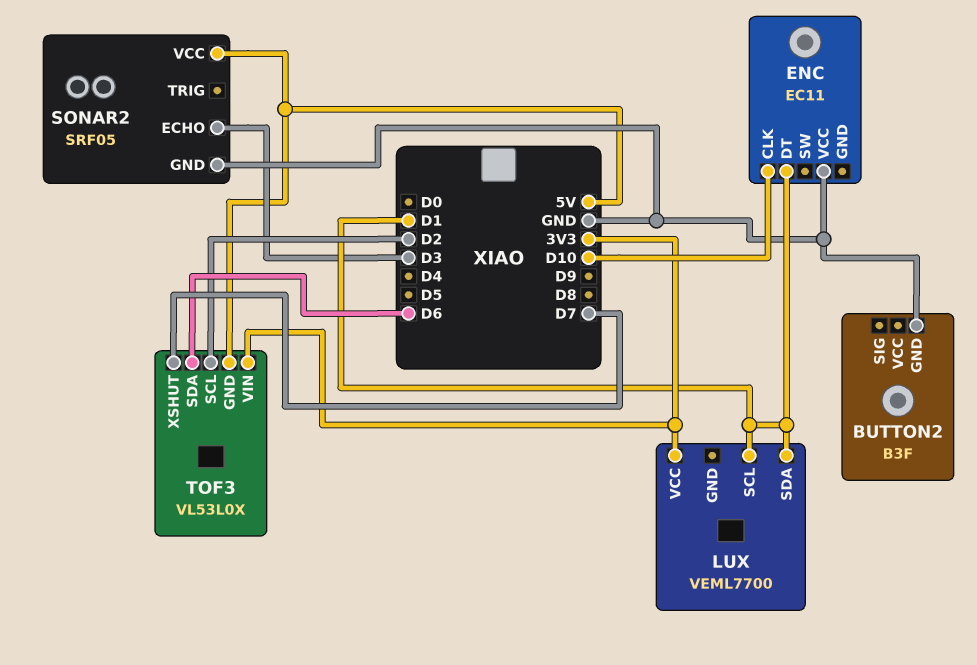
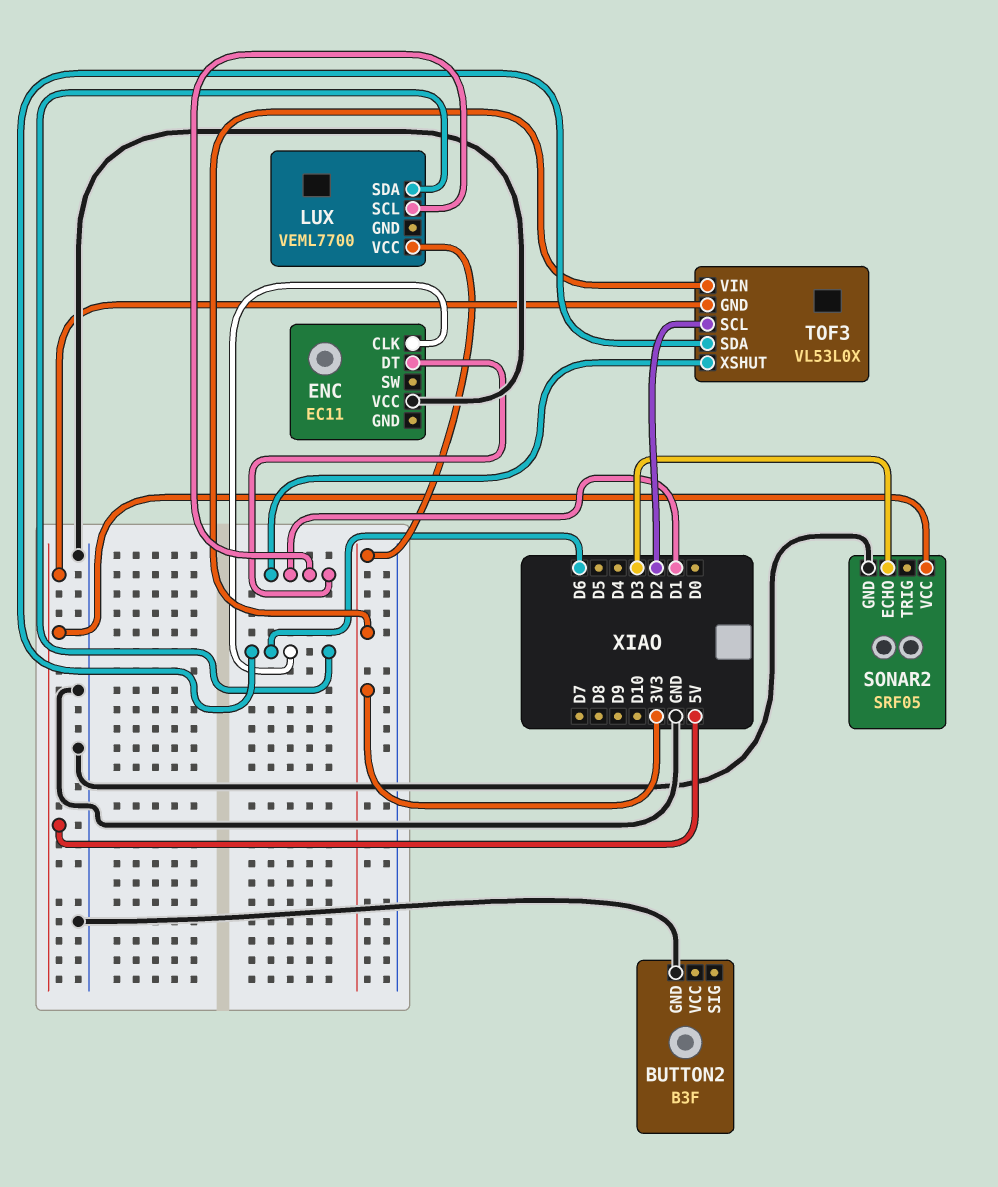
ENC pin CLK: D10 -> D6
LUX pin SDA: D1 -> D6
TOF3 pin XSHUT: D7 -> D1

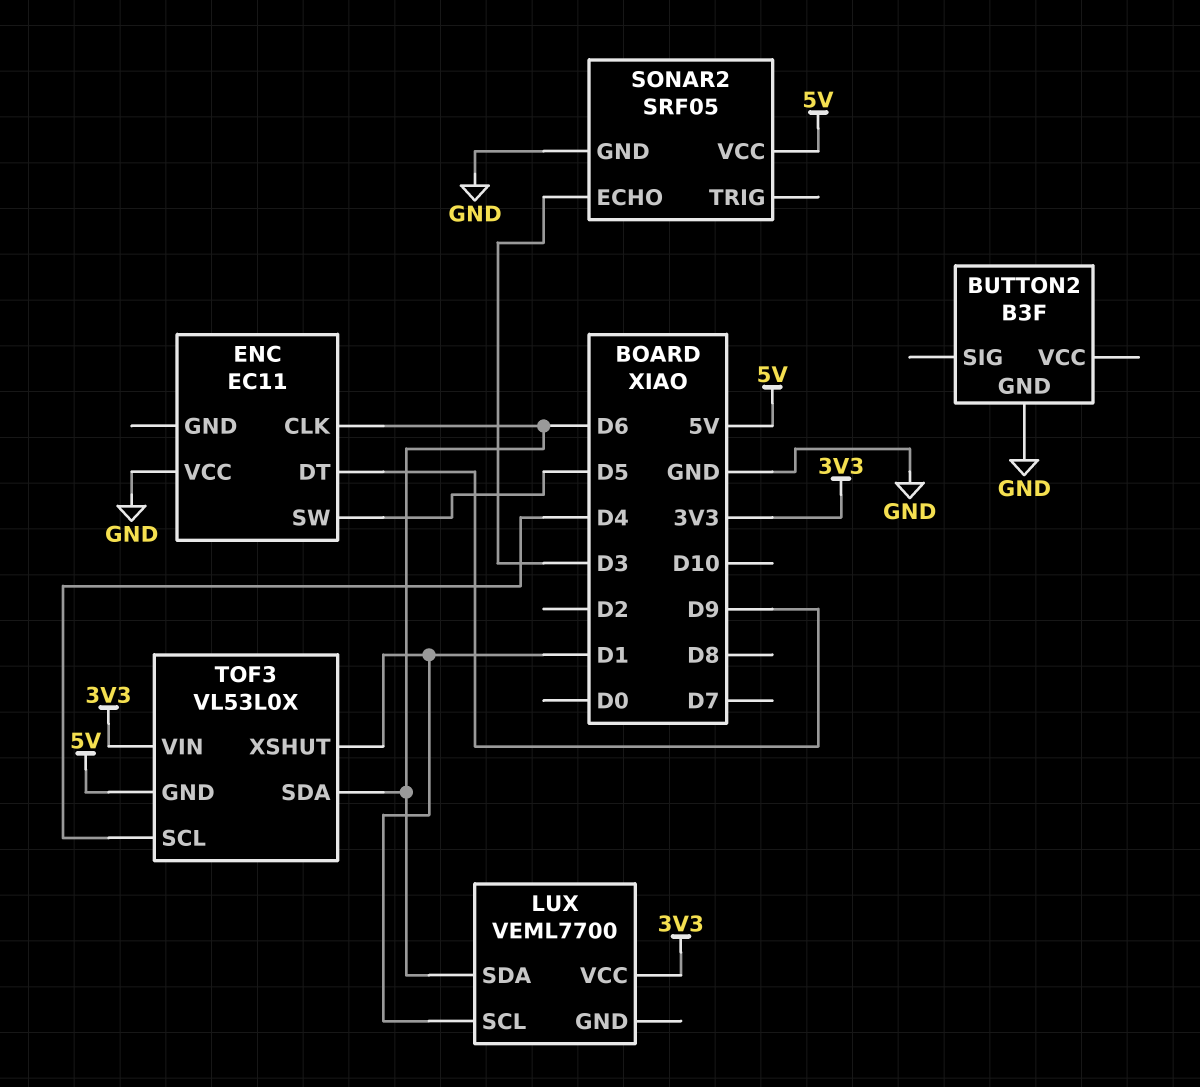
ENC pin DT: D1 -> D9
ENC pin SW: none -> D5
TOF3 pin SCL: D2 -> D4

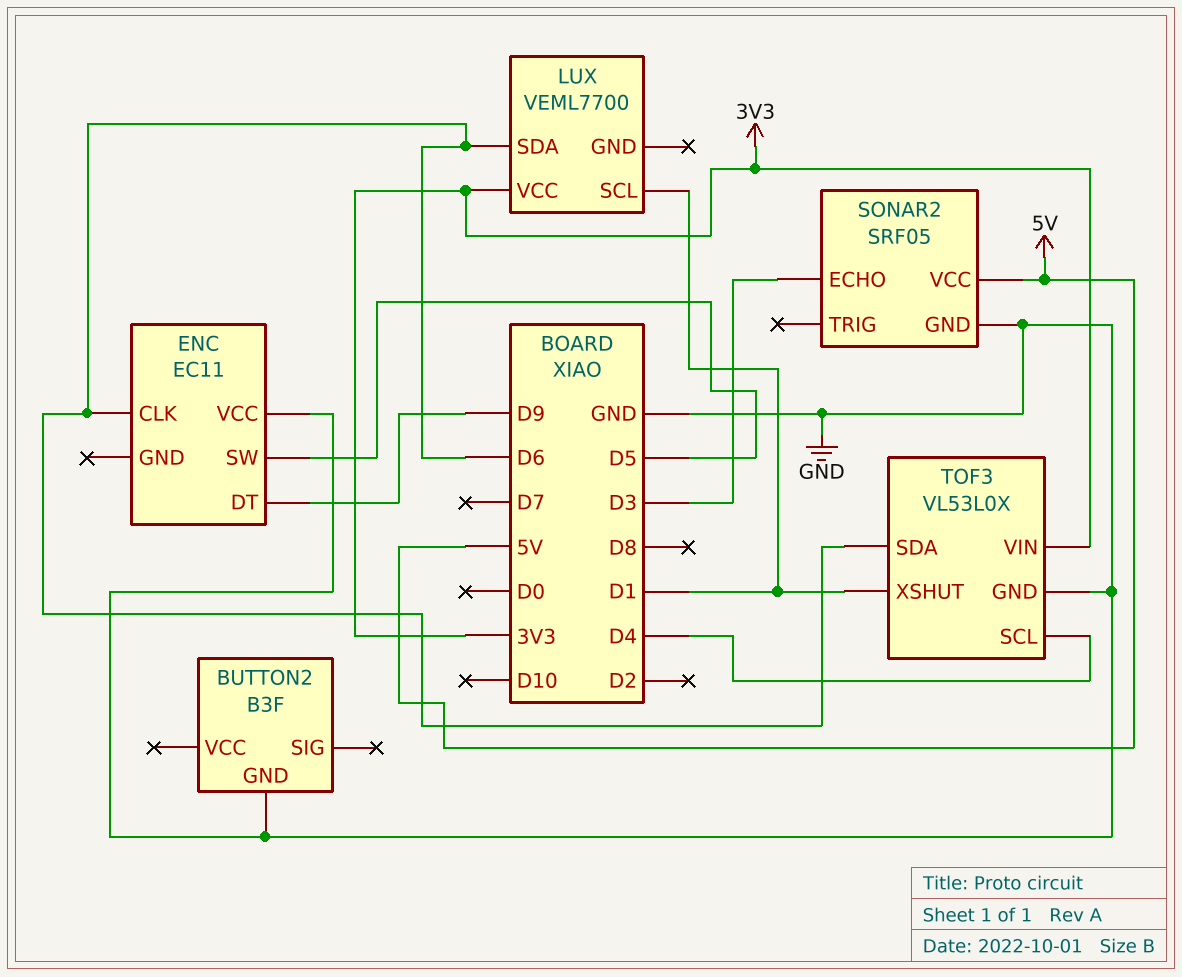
TOF3 pin GND: 5V -> GND

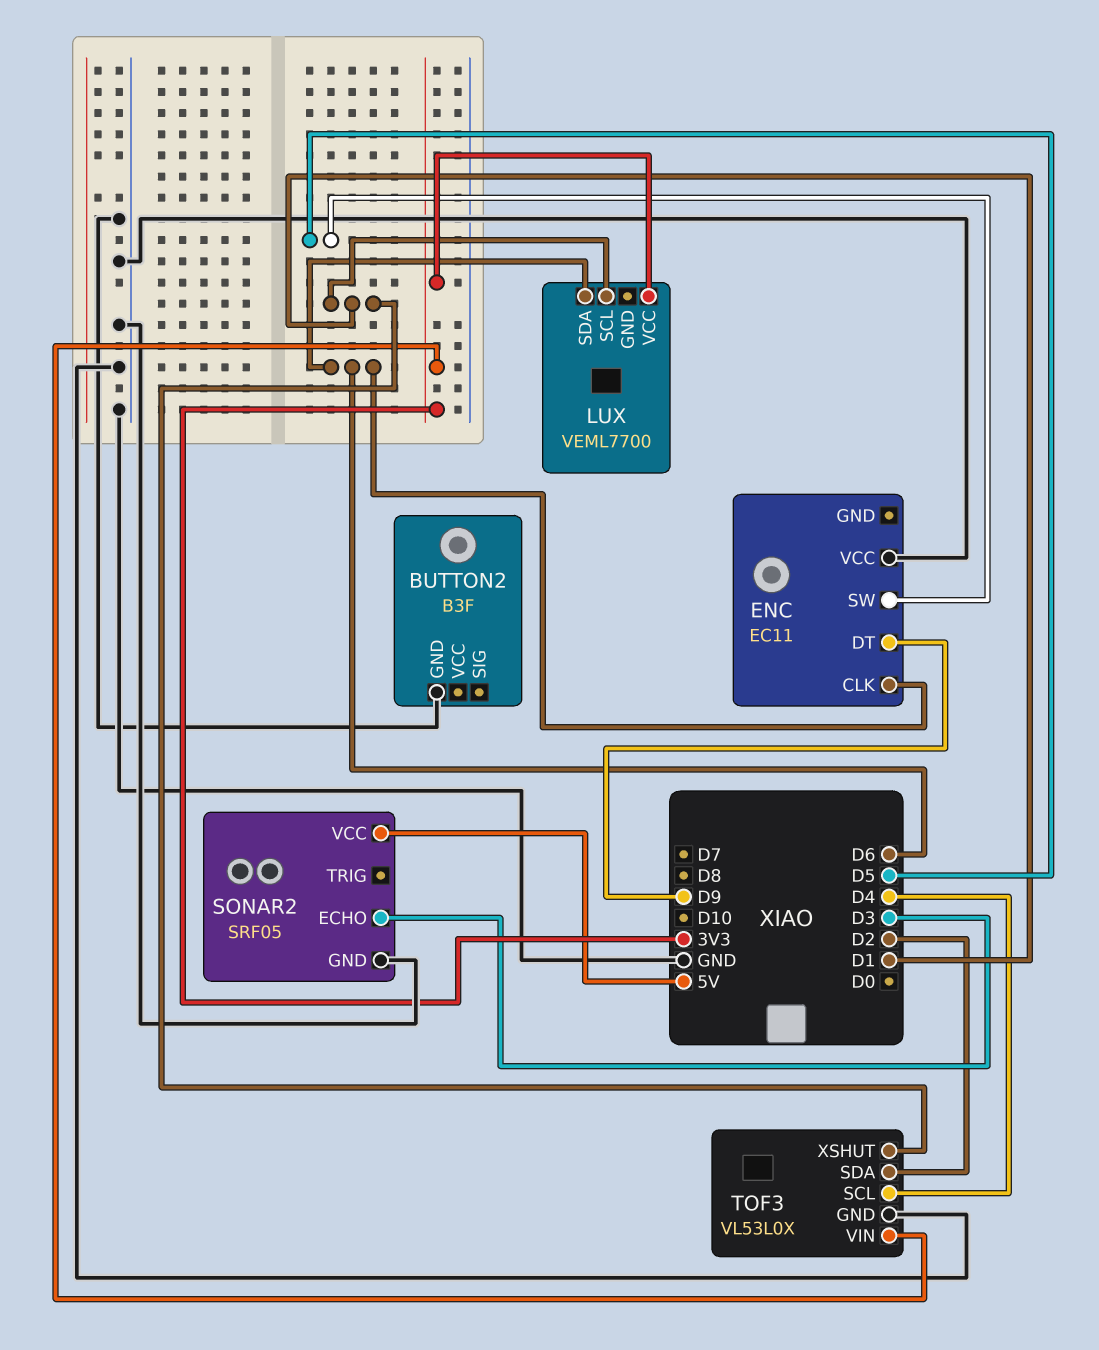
TOF3 pin SDA: D6 -> D2

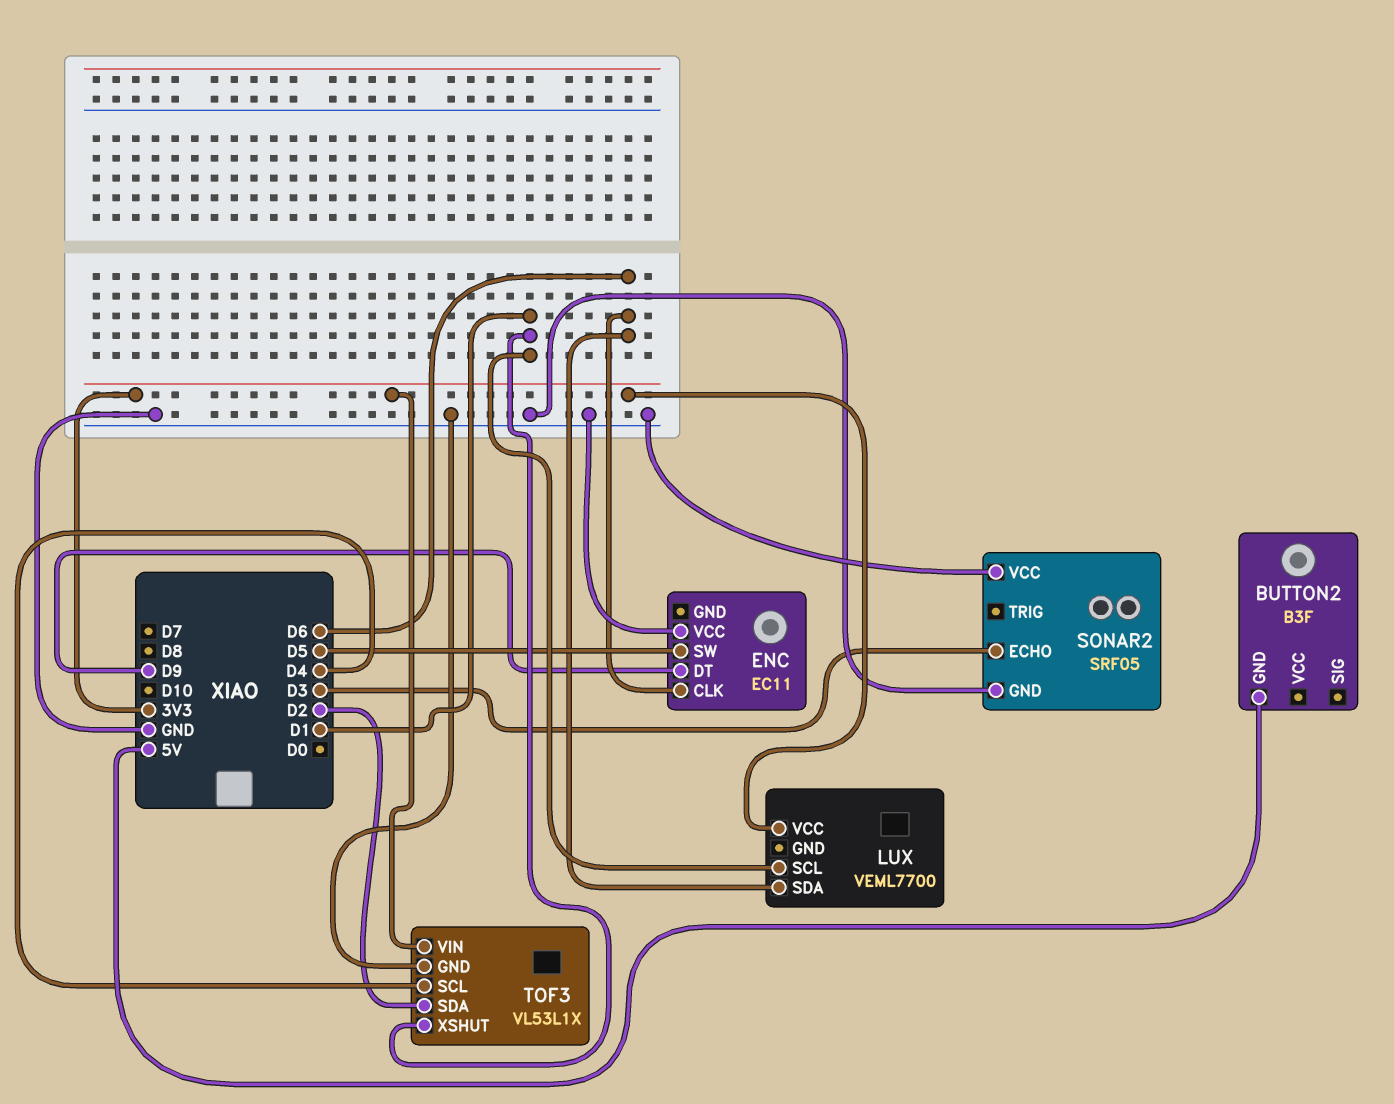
BUTTON2 pin GND: GND -> 5V
SONAR2 pin VCC: 5V -> GND
TOF3: VL53L0X -> VL53L1X

